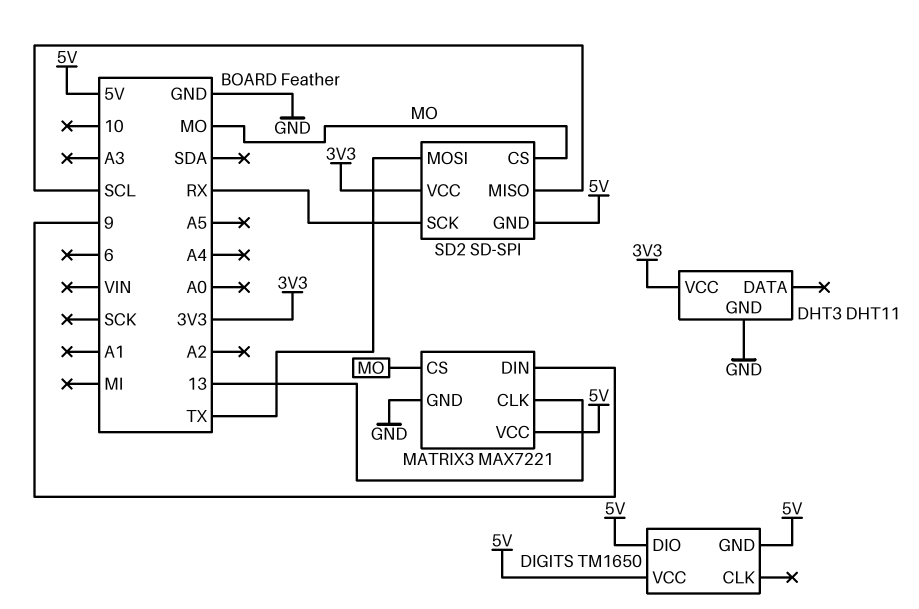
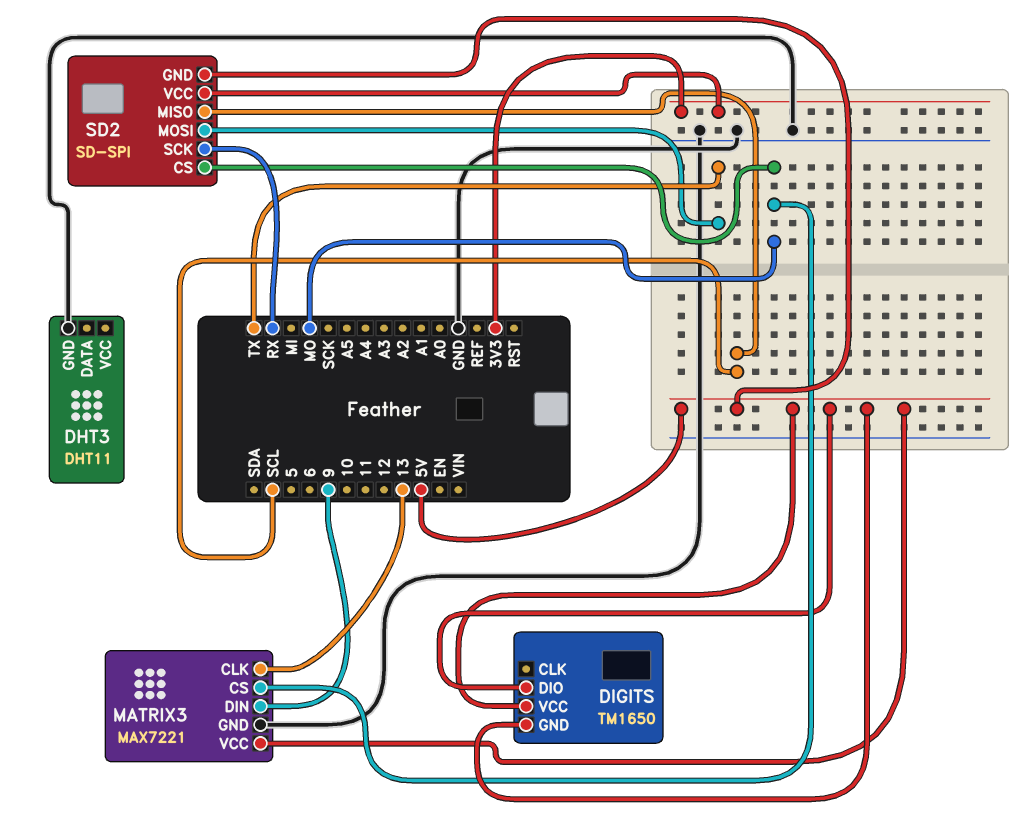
DHT3 pin VCC: 3V3 -> none

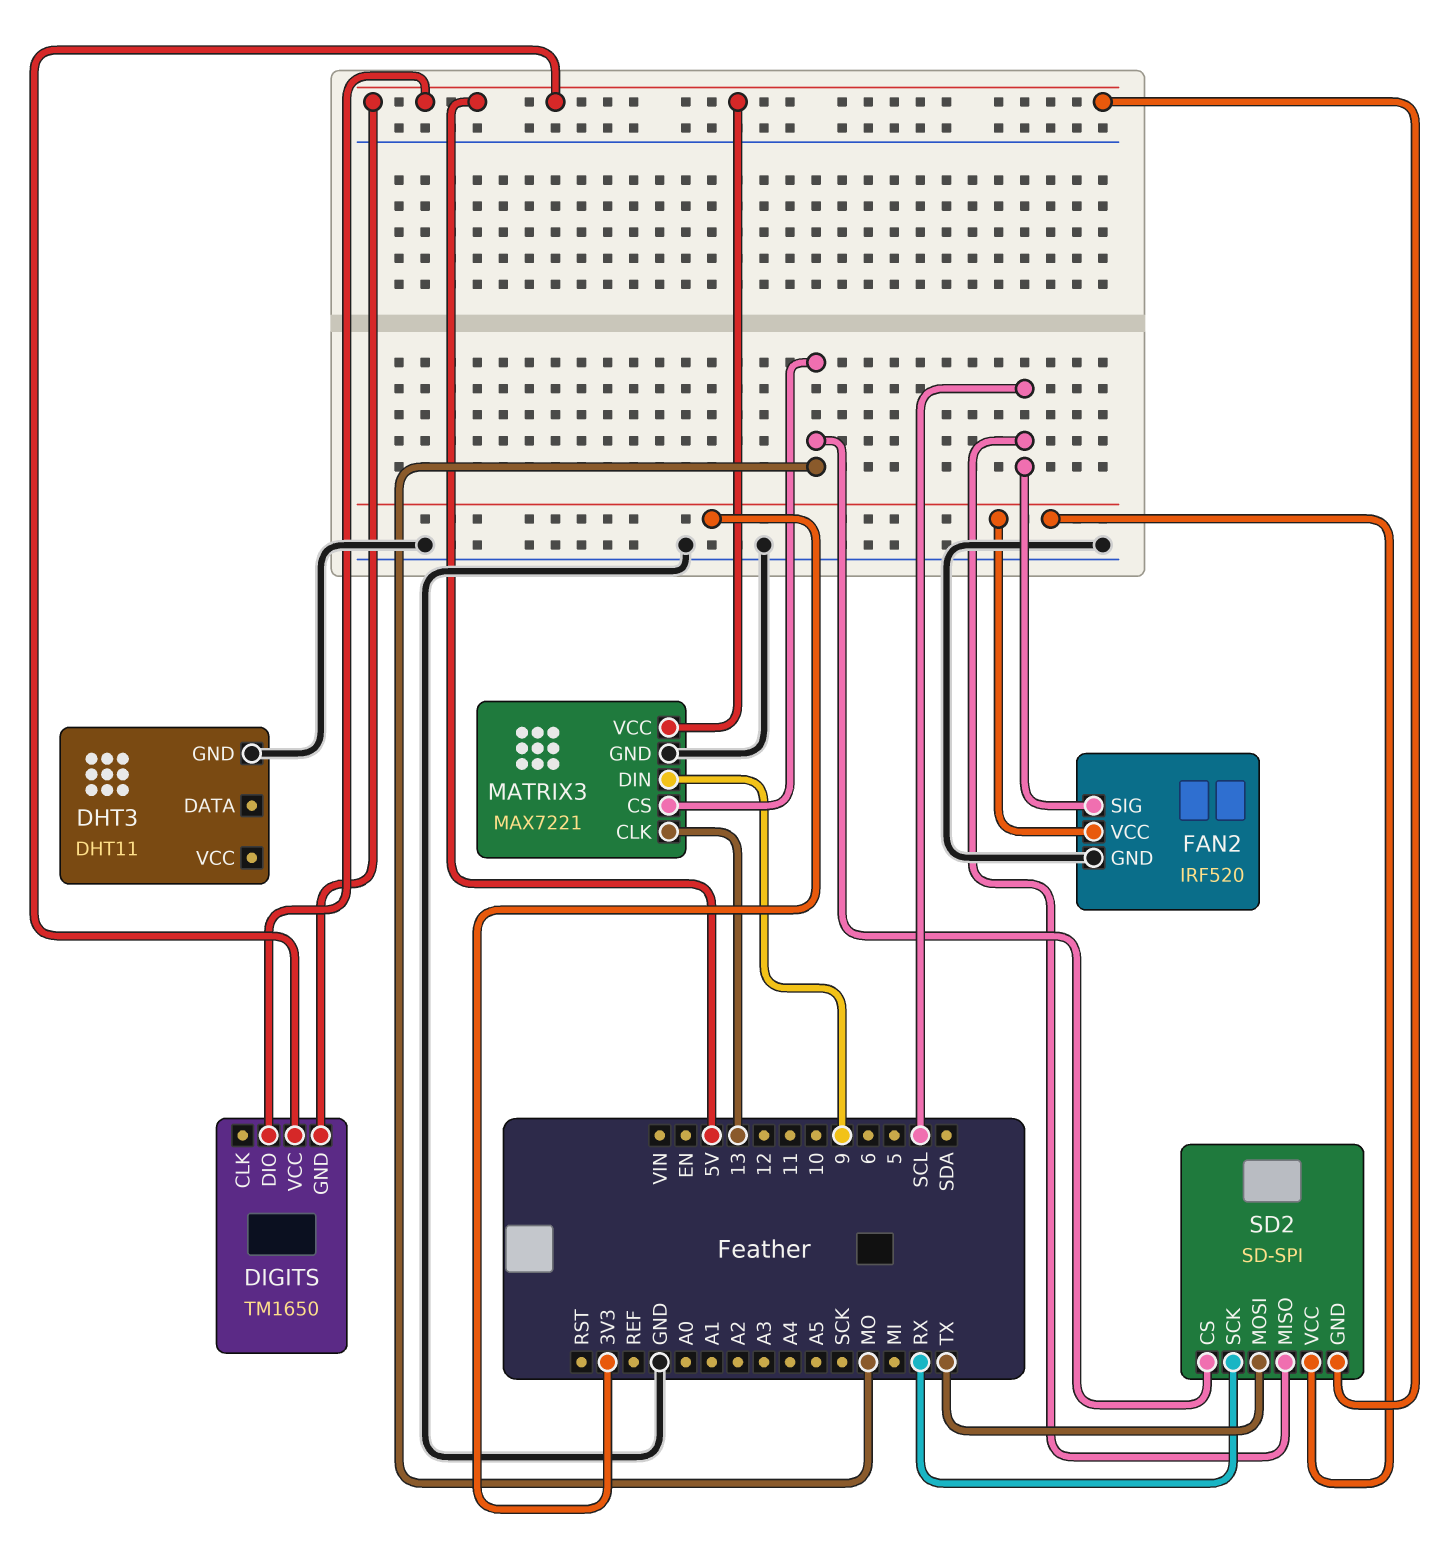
FAN2: none -> IRF520
FAN2 pin GND: none -> GND
FAN2 pin SIG: none -> SCL
FAN2 pin VCC: none -> 3V3

